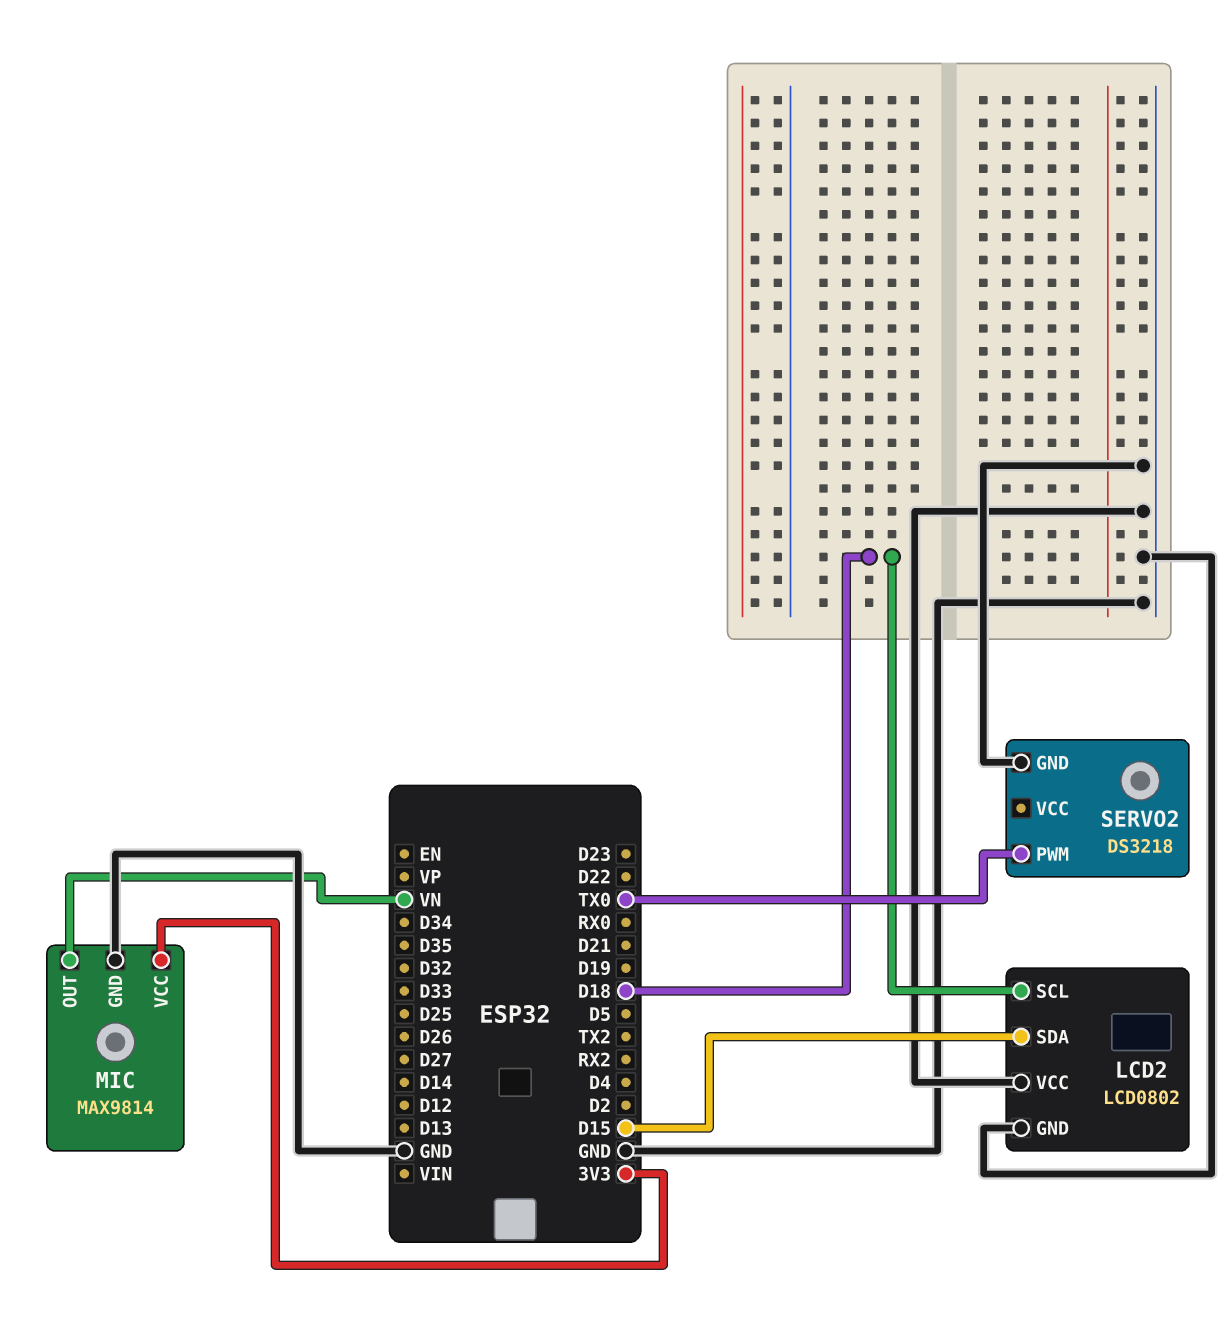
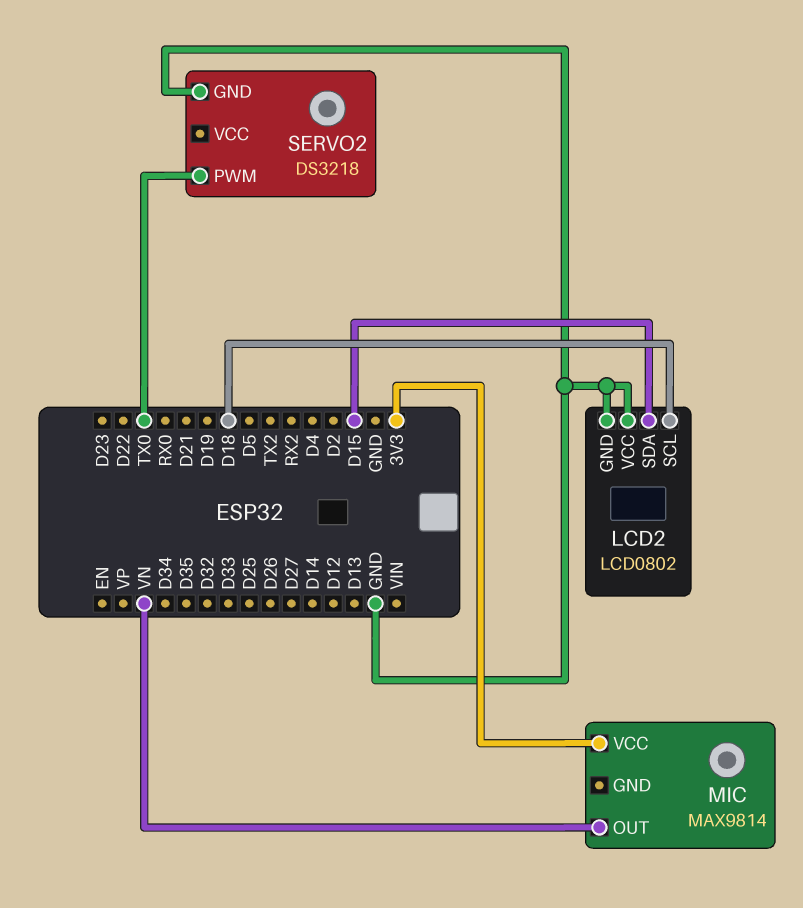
MIC pin GND: GND -> none

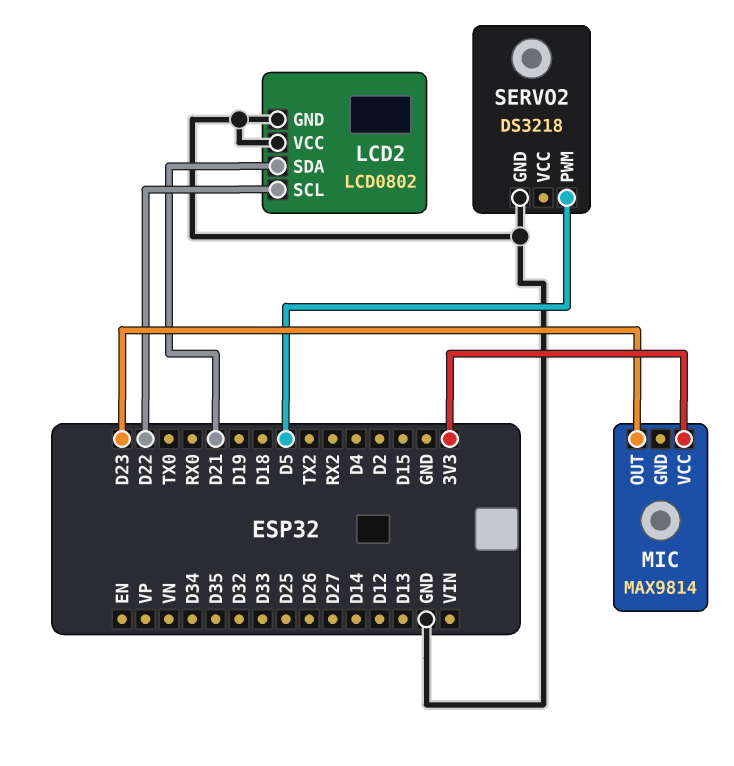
LCD2 pin SCL: D18 -> D22
LCD2 pin SDA: D15 -> D21
MIC pin OUT: VN -> D23
SERVO2 pin PWM: TX0 -> D5

